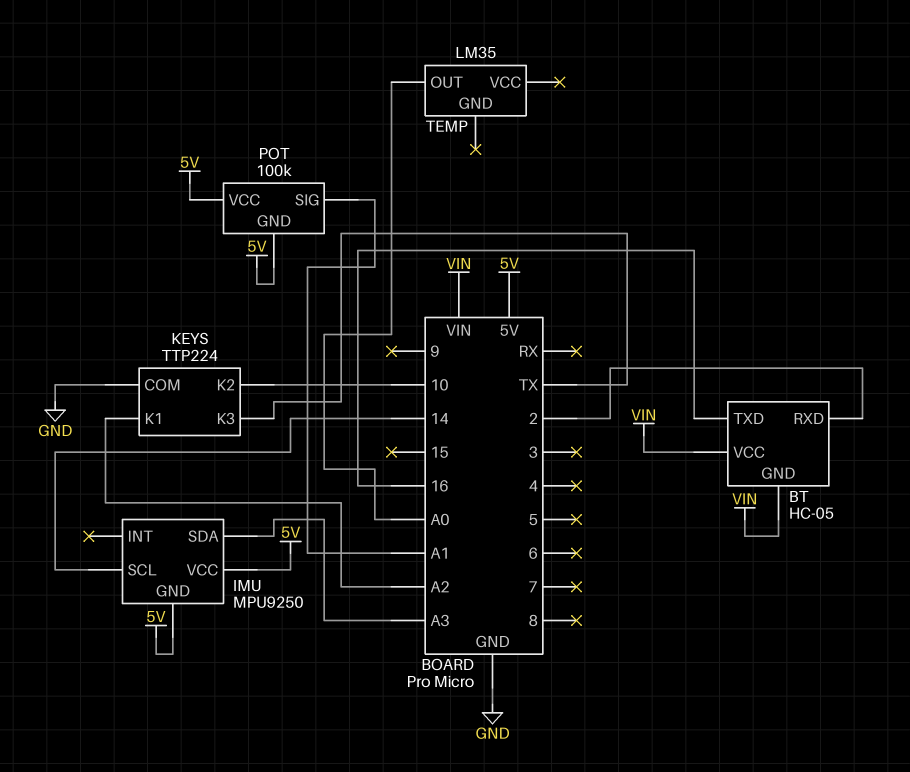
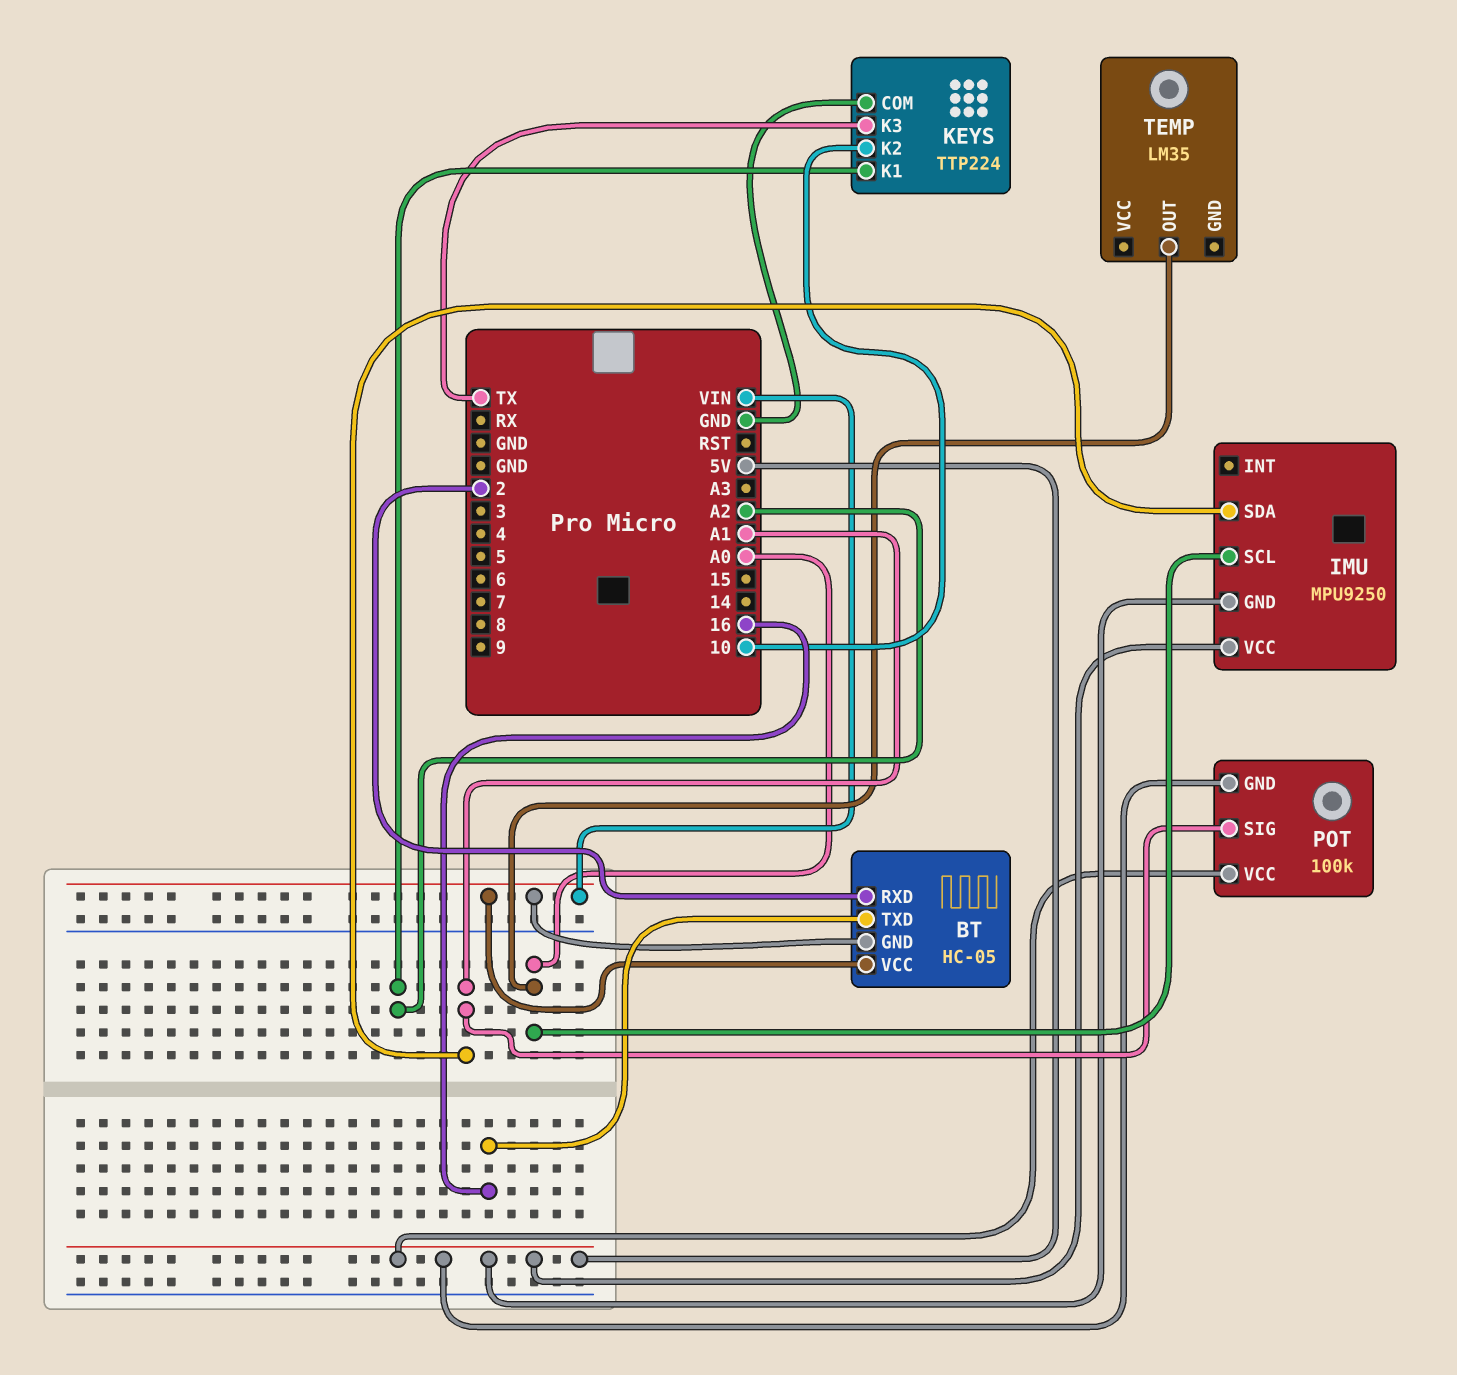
IMU pin SCL: 14 -> A0
IMU pin SDA: A3 -> A1

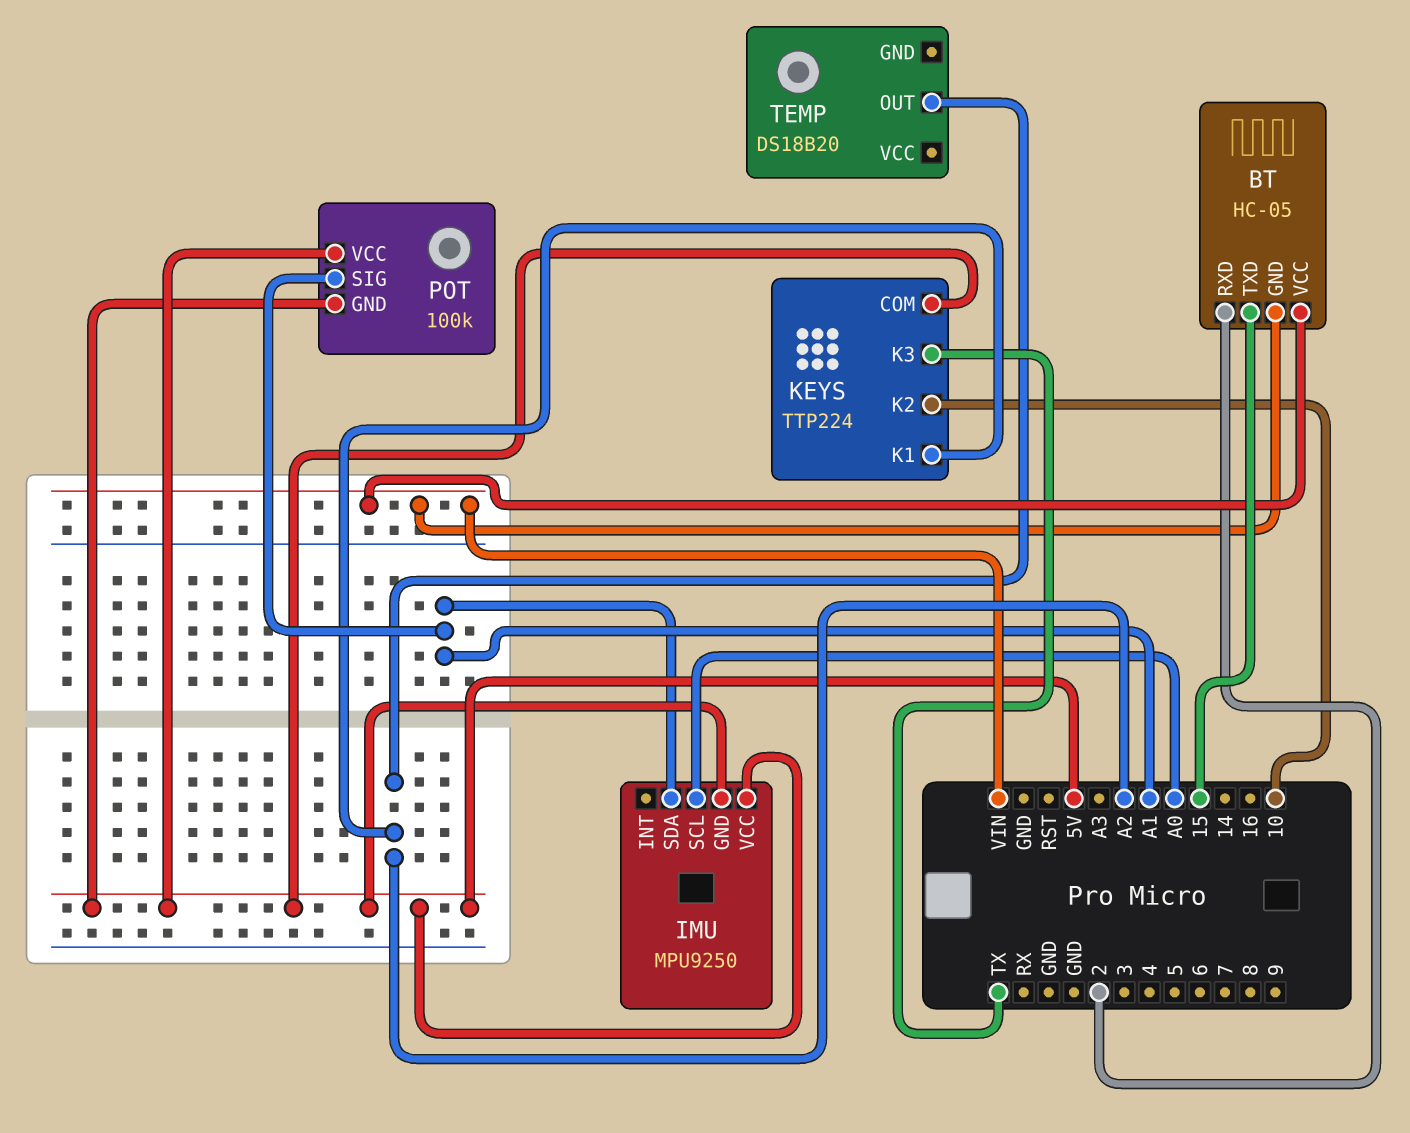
BT pin TXD: 16 -> 15
KEYS pin COM: GND -> 5V
TEMP: LM35 -> DS18B20
TEMP pin OUT: A0 -> A2

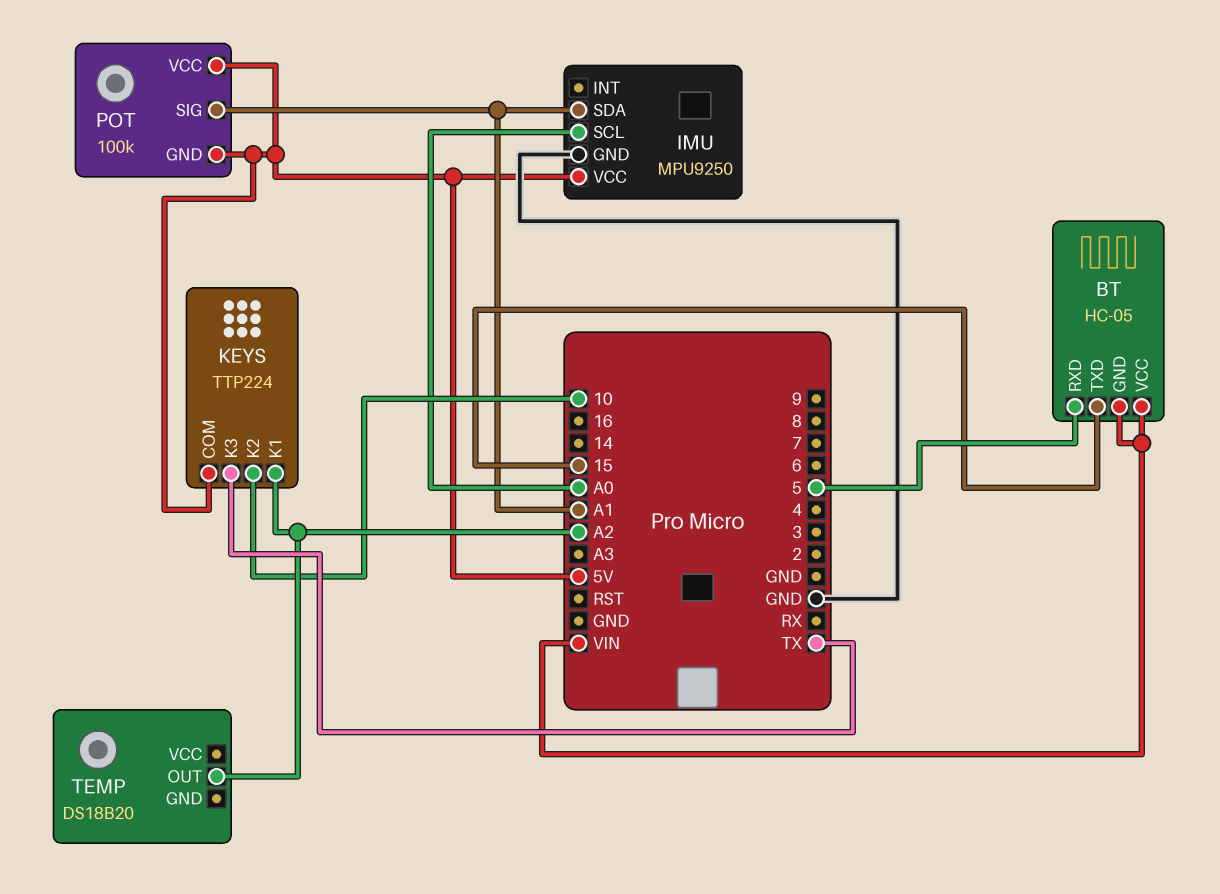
BT pin RXD: 2 -> 5
IMU pin GND: 5V -> GND

